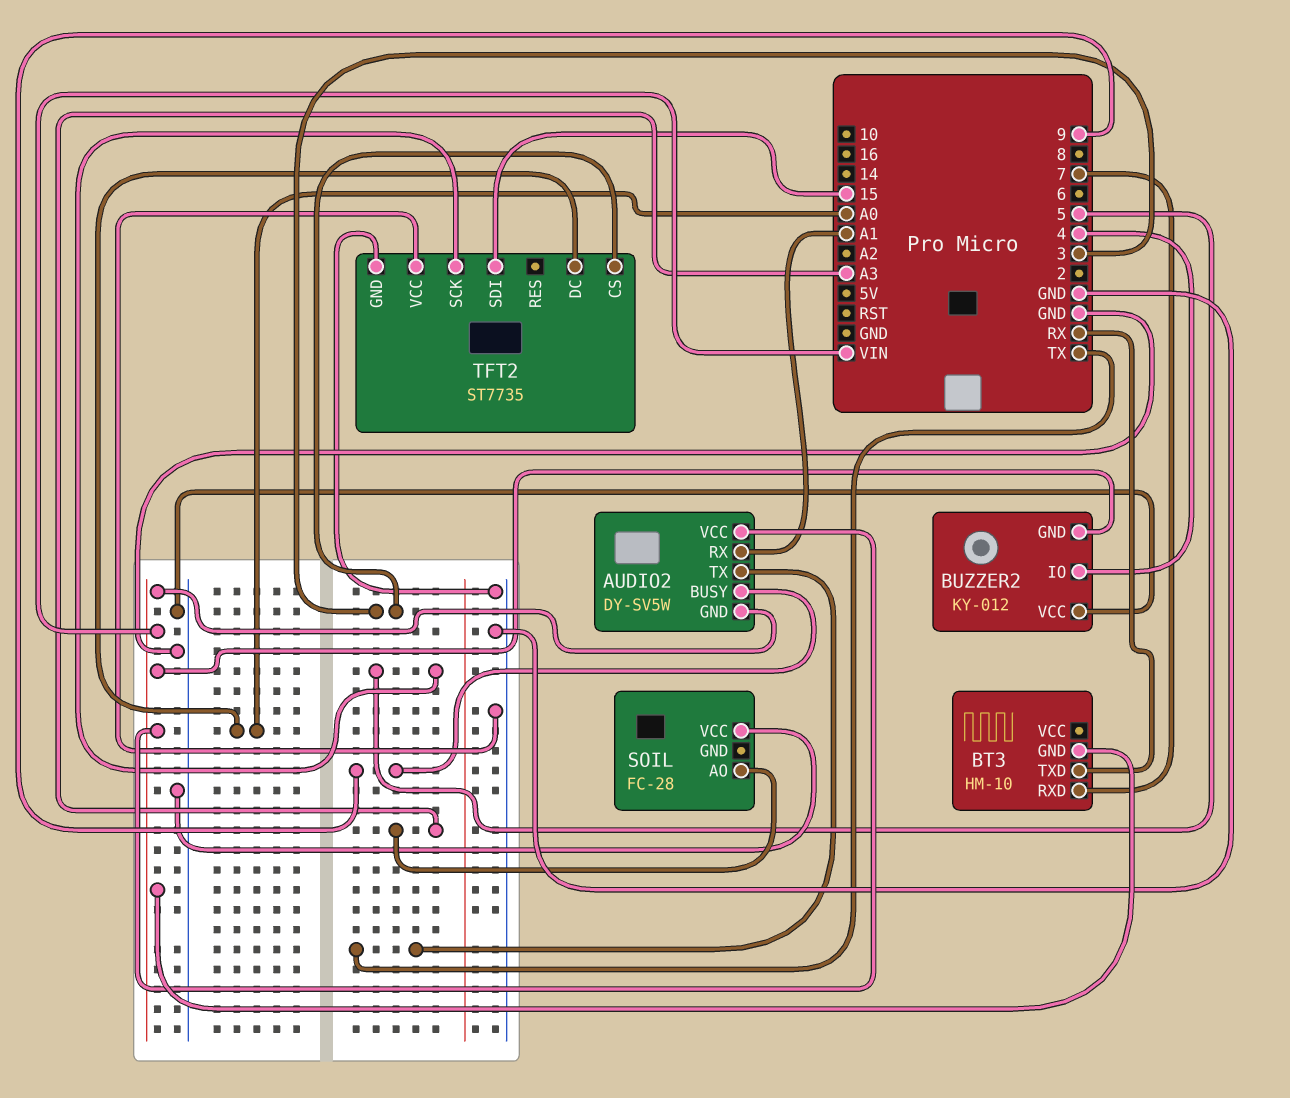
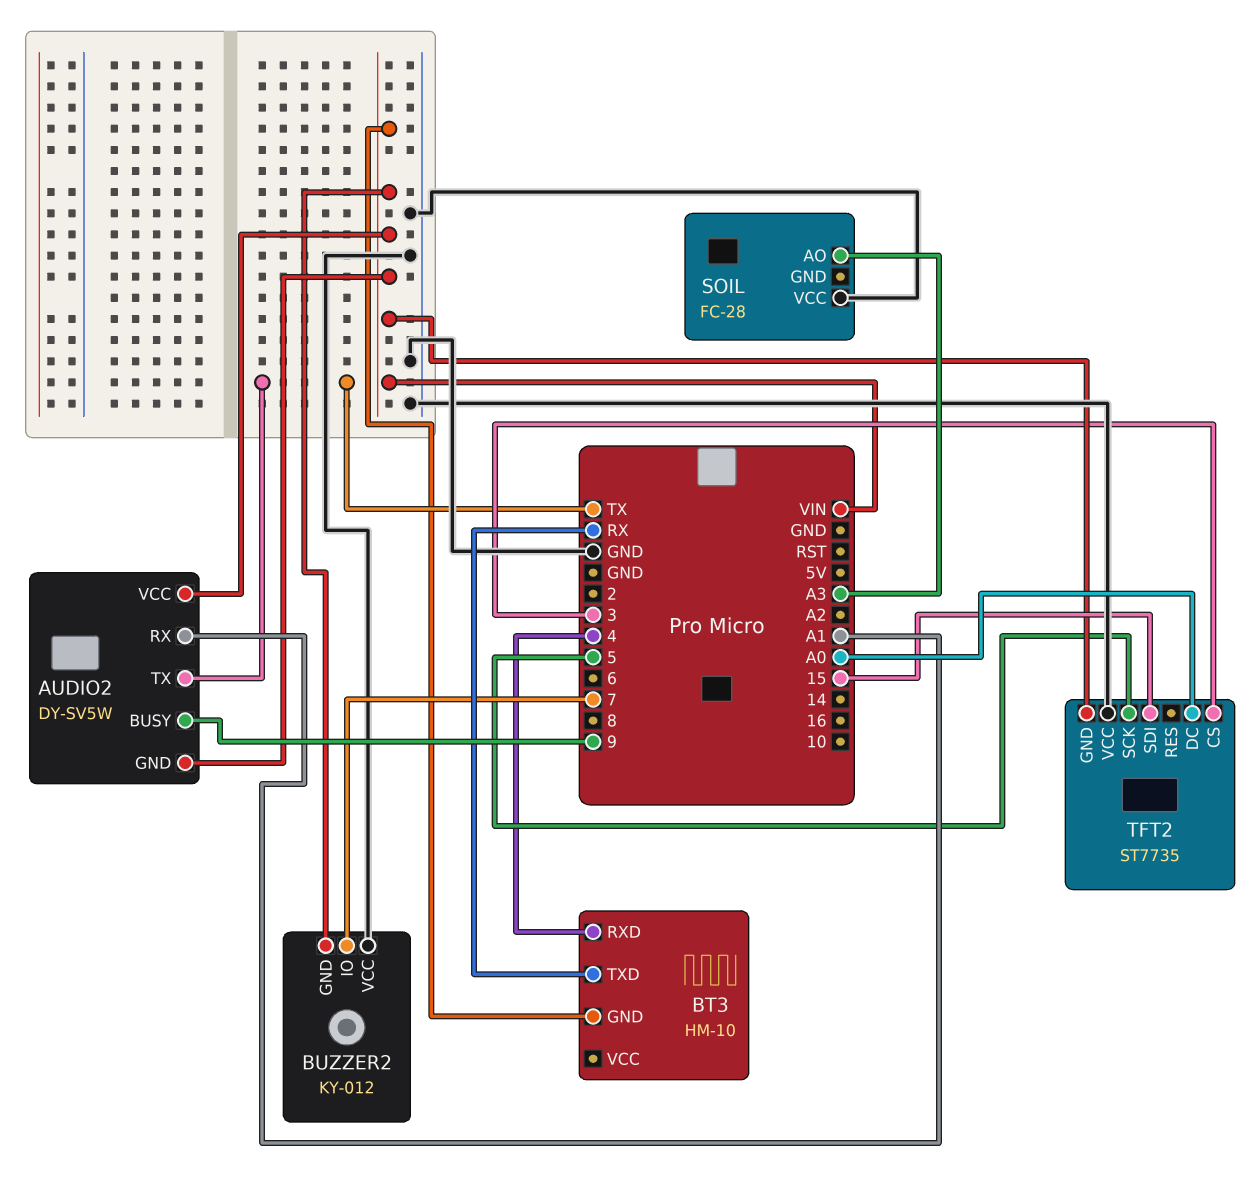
BT3 pin RXD: 7 -> 4
BUZZER2 pin IO: 4 -> 7
TFT2 pin GND: GND -> VIN

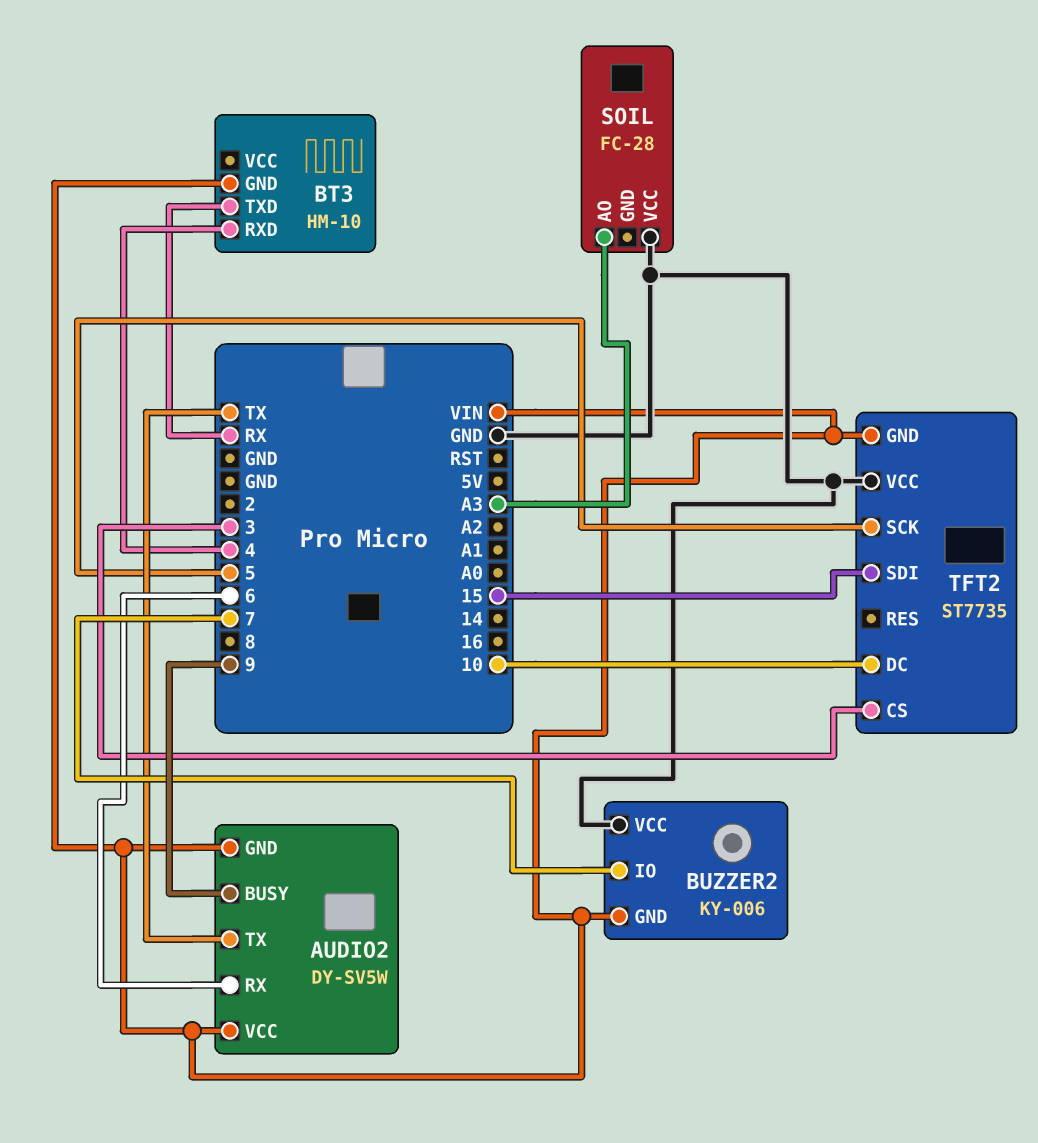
AUDIO2 pin RX: A1 -> 6
BUZZER2: KY-012 -> KY-006
TFT2 pin DC: A0 -> 10

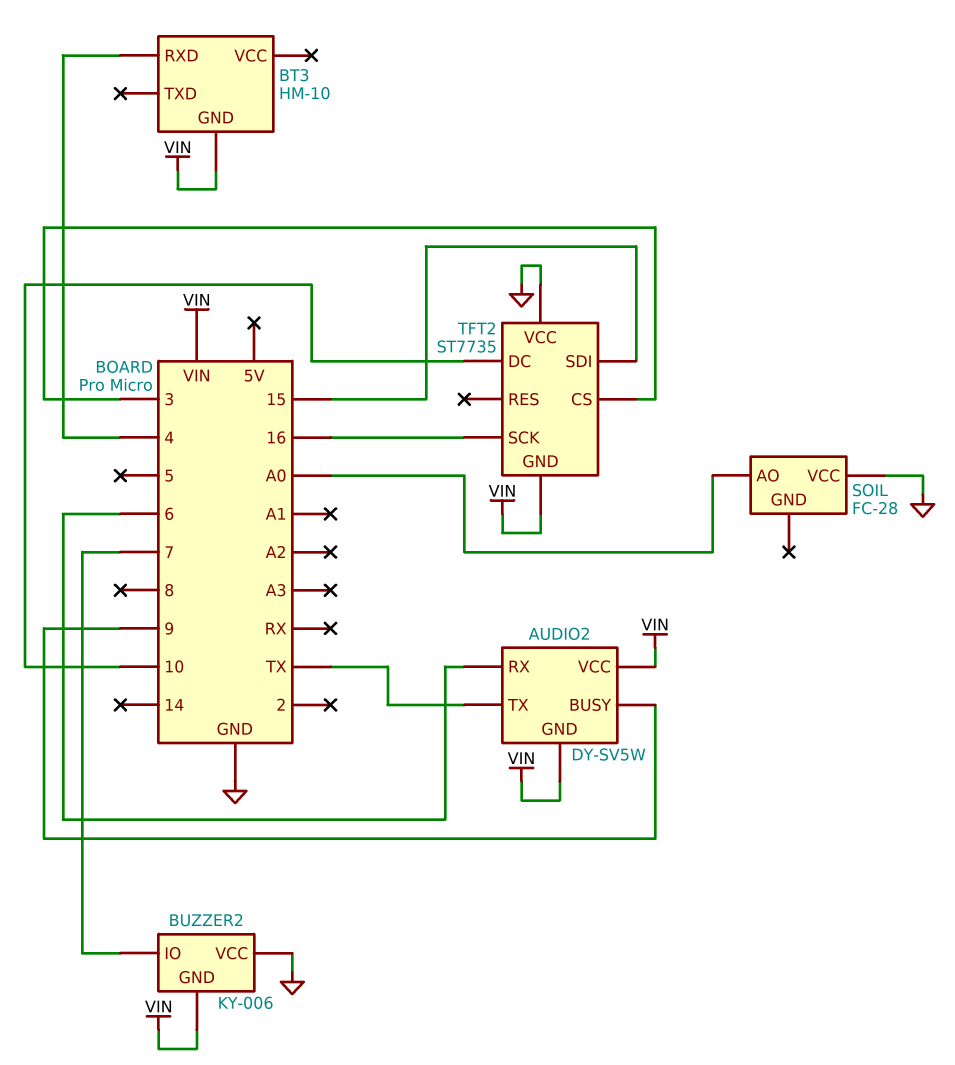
BT3 pin TXD: RX -> none
SOIL pin AO: A3 -> A0
TFT2 pin SCK: 5 -> 16

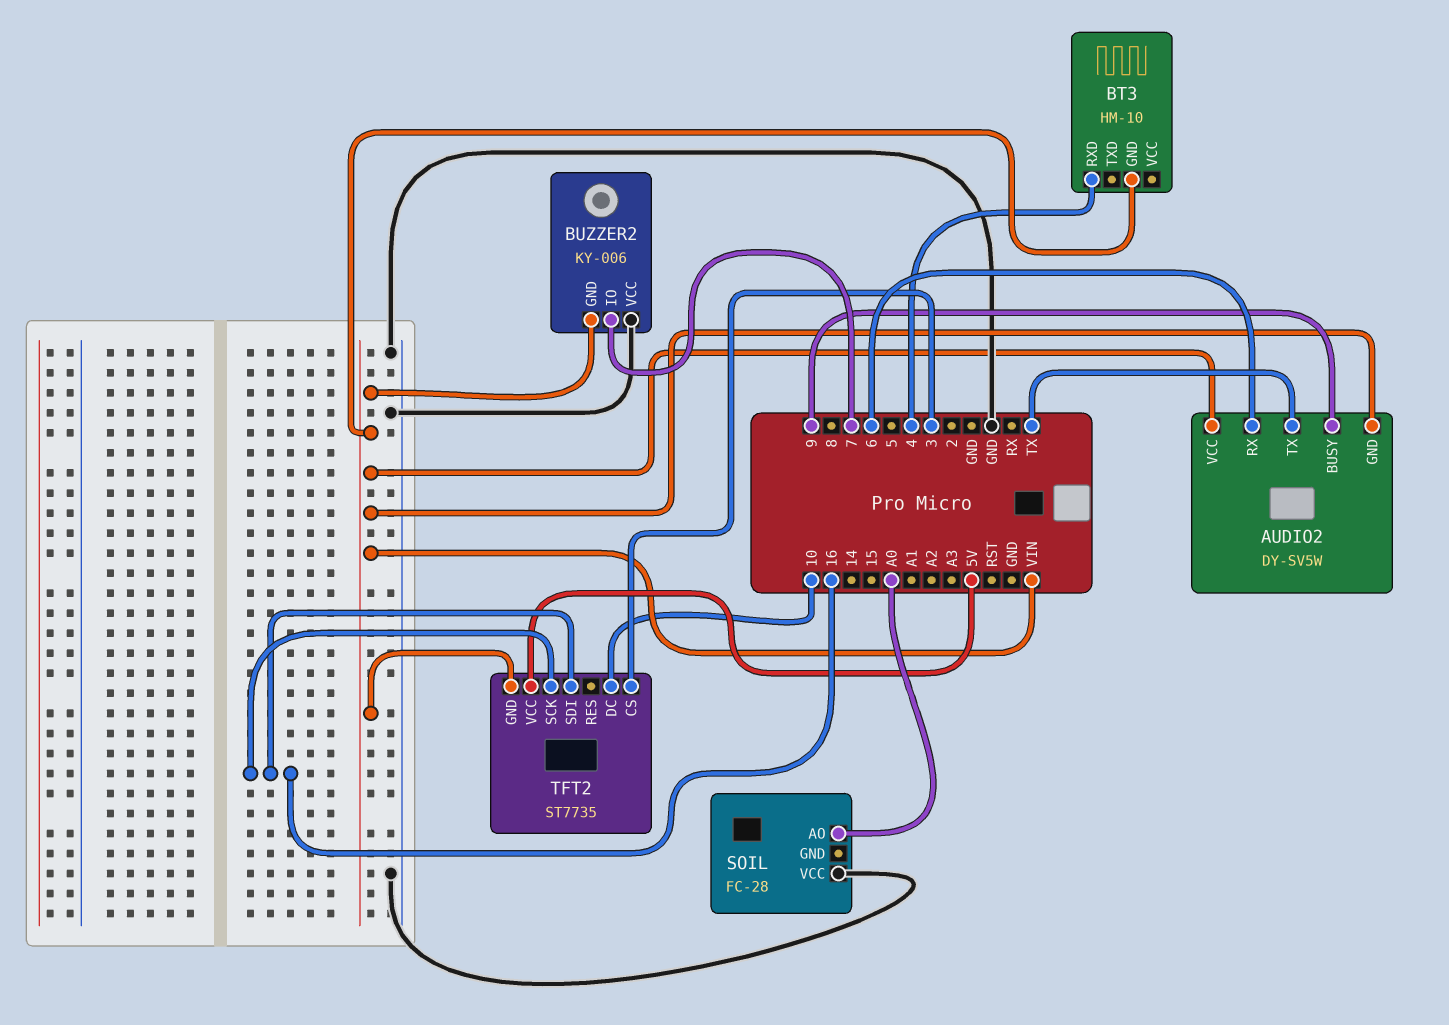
TFT2 pin SDI: 15 -> 16
TFT2 pin VCC: GND -> 5V

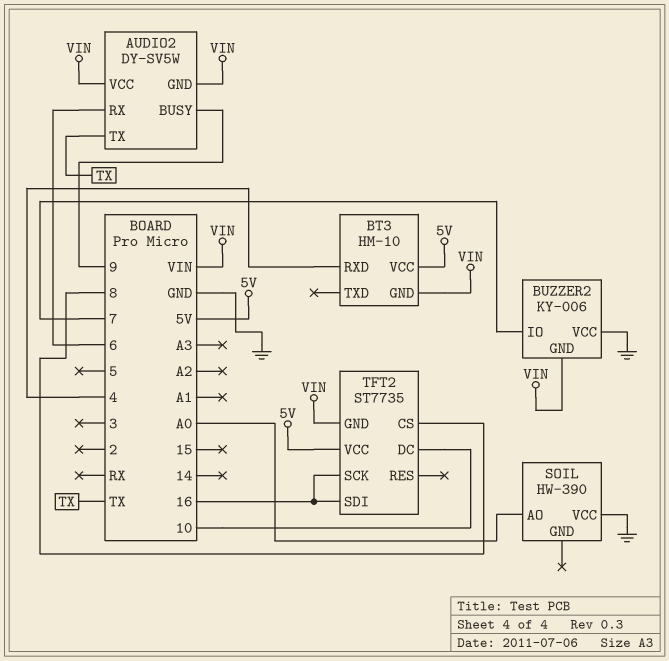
BT3 pin VCC: none -> 5V
SOIL: FC-28 -> HW-390
TFT2 pin CS: 3 -> 8

